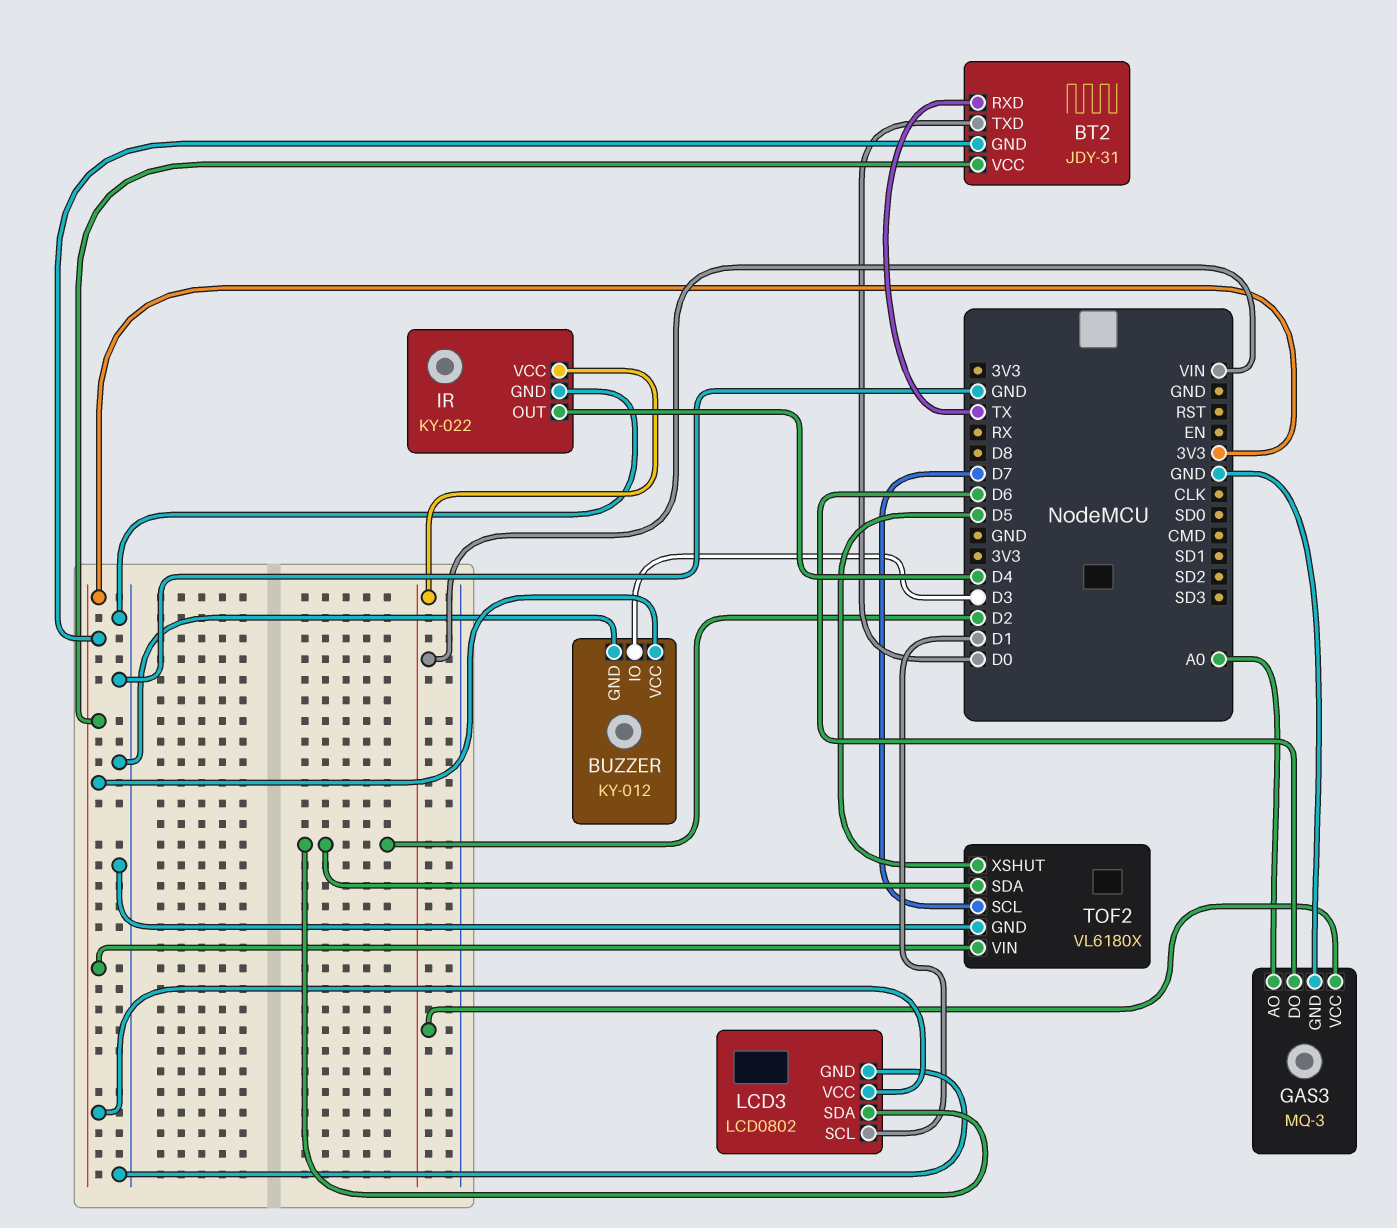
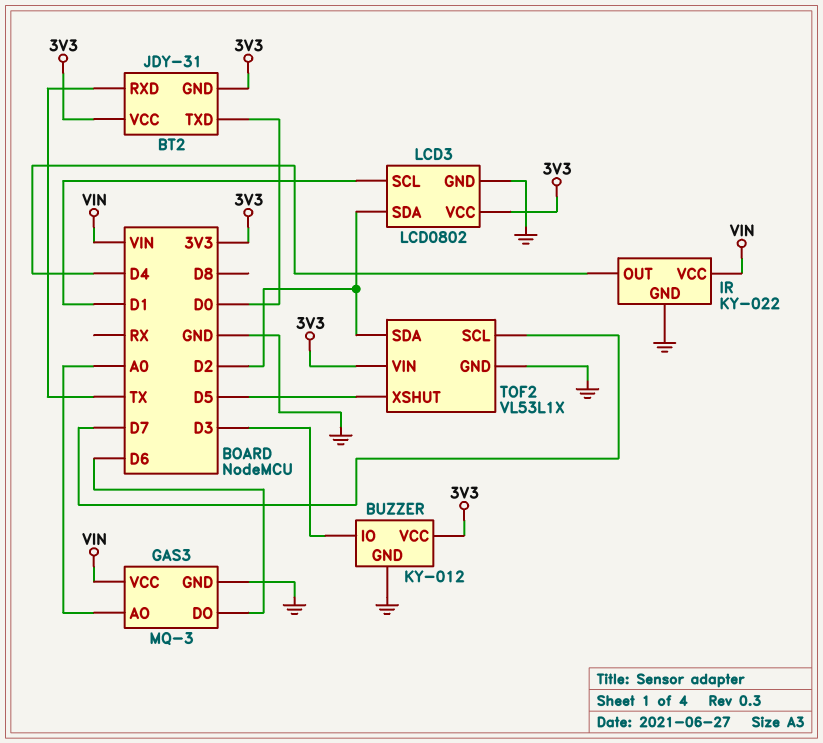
TOF2: VL6180X -> VL53L1X

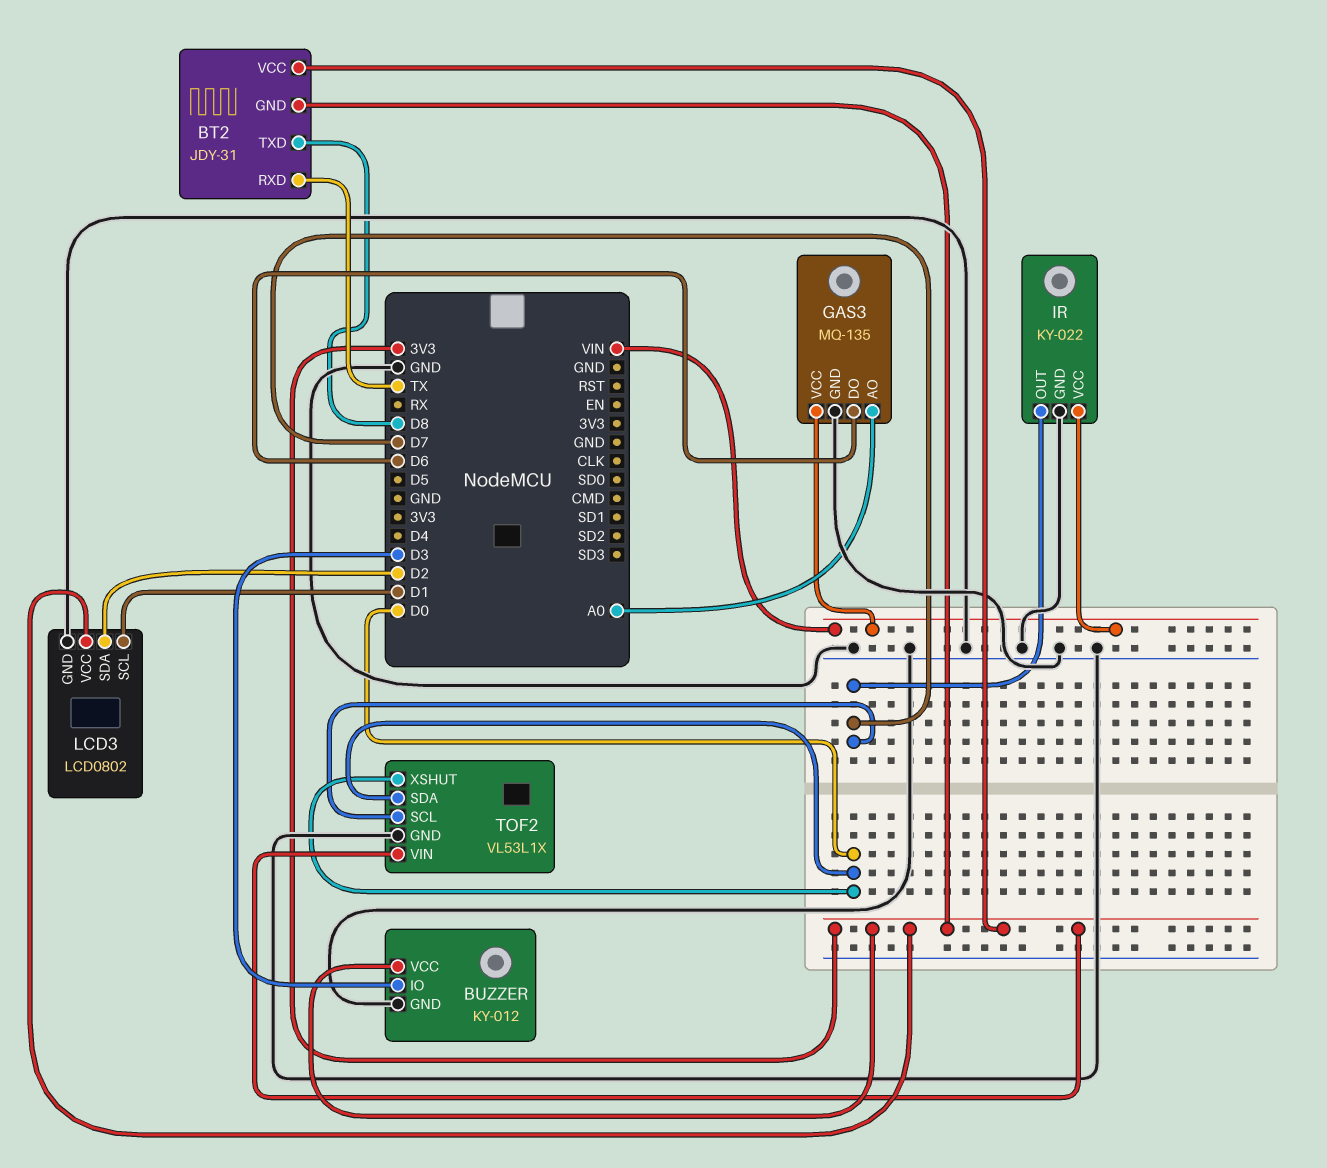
BT2 pin TXD: D0 -> D8
GAS3: MQ-3 -> MQ-135
IR pin OUT: D4 -> D7
TOF2 pin SDA: D2 -> D0
TOF2 pin XSHUT: D5 -> D0

